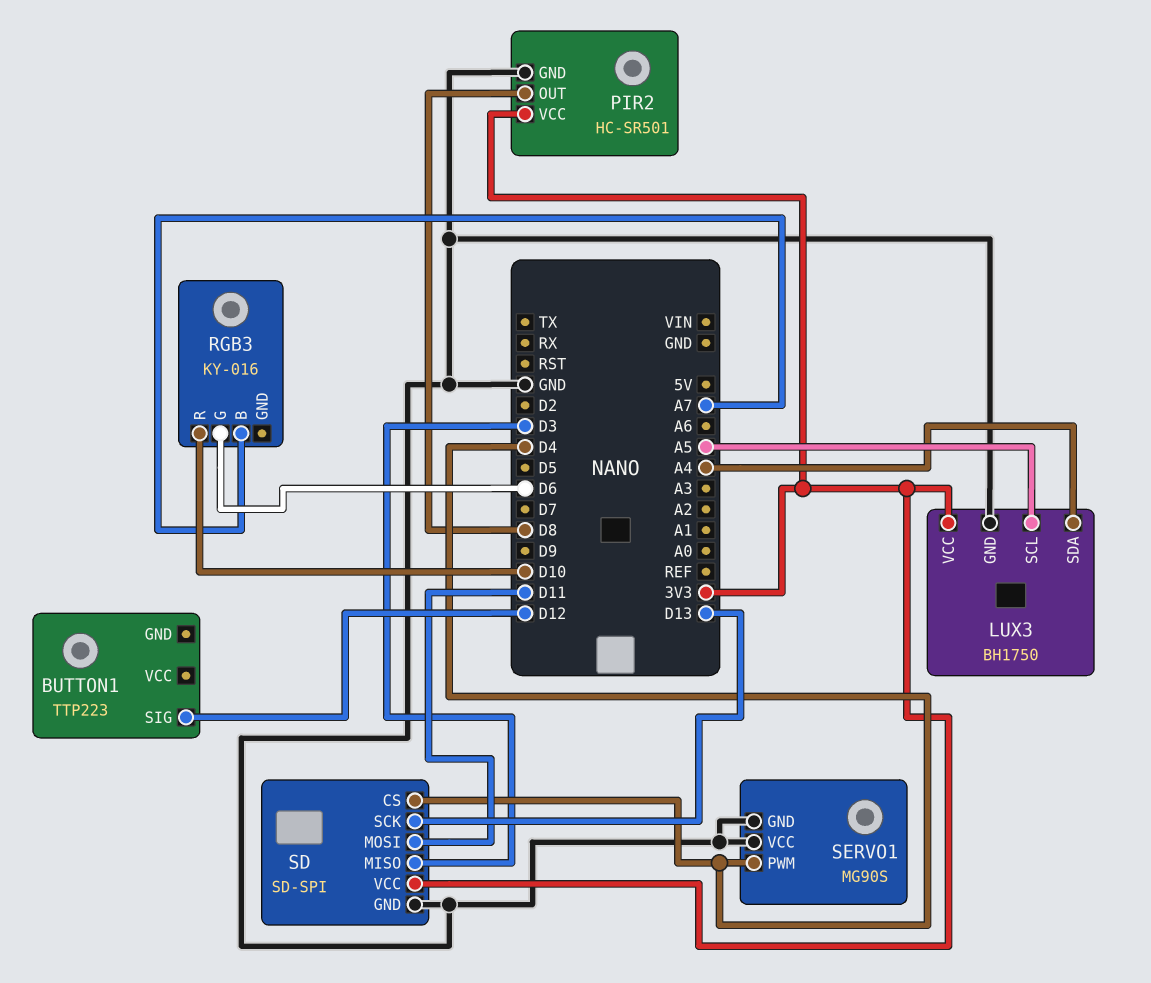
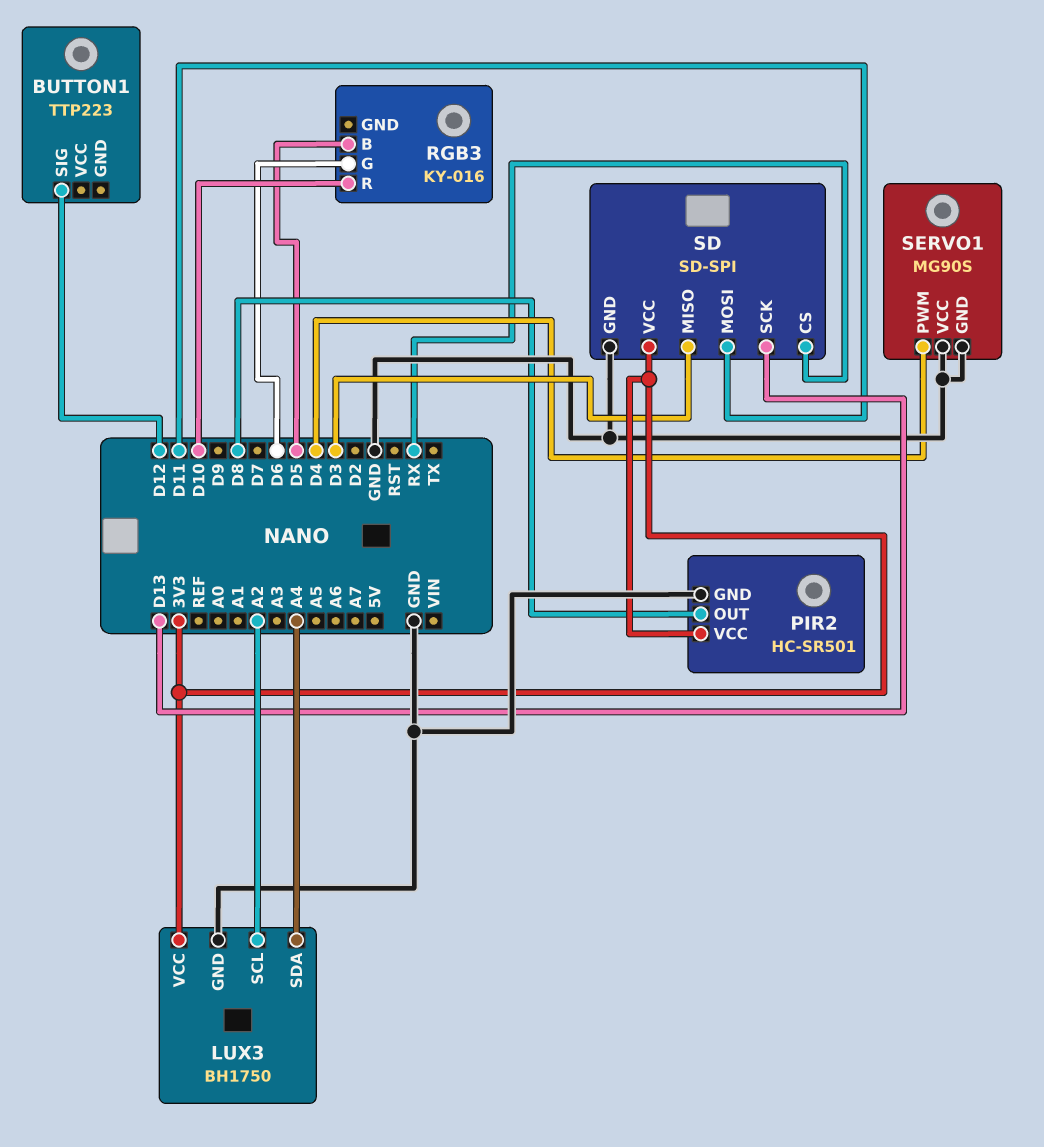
LUX3 pin SCL: A5 -> A2
RGB3 pin B: A7 -> D5
SD pin CS: D4 -> RX

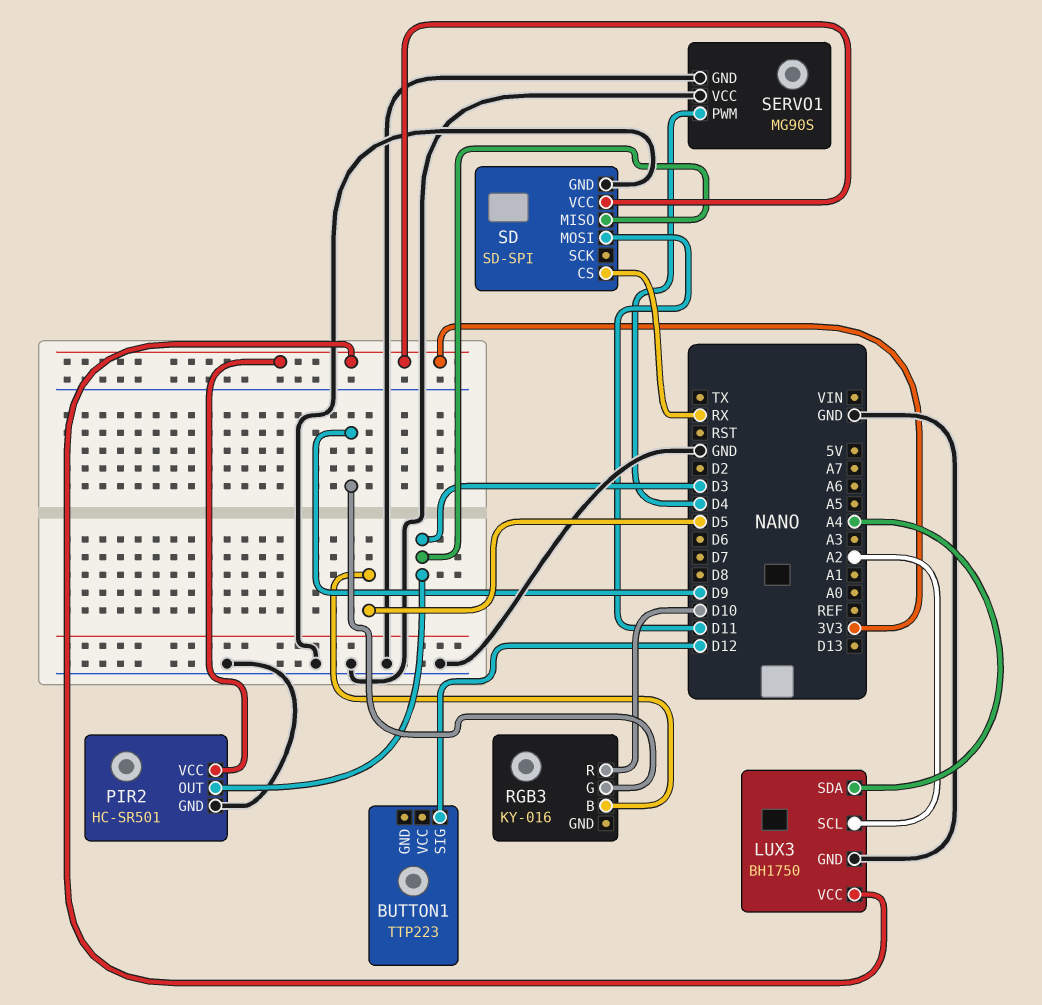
PIR2 pin OUT: D8 -> D3
RGB3 pin G: D6 -> D9
SD pin SCK: D13 -> none

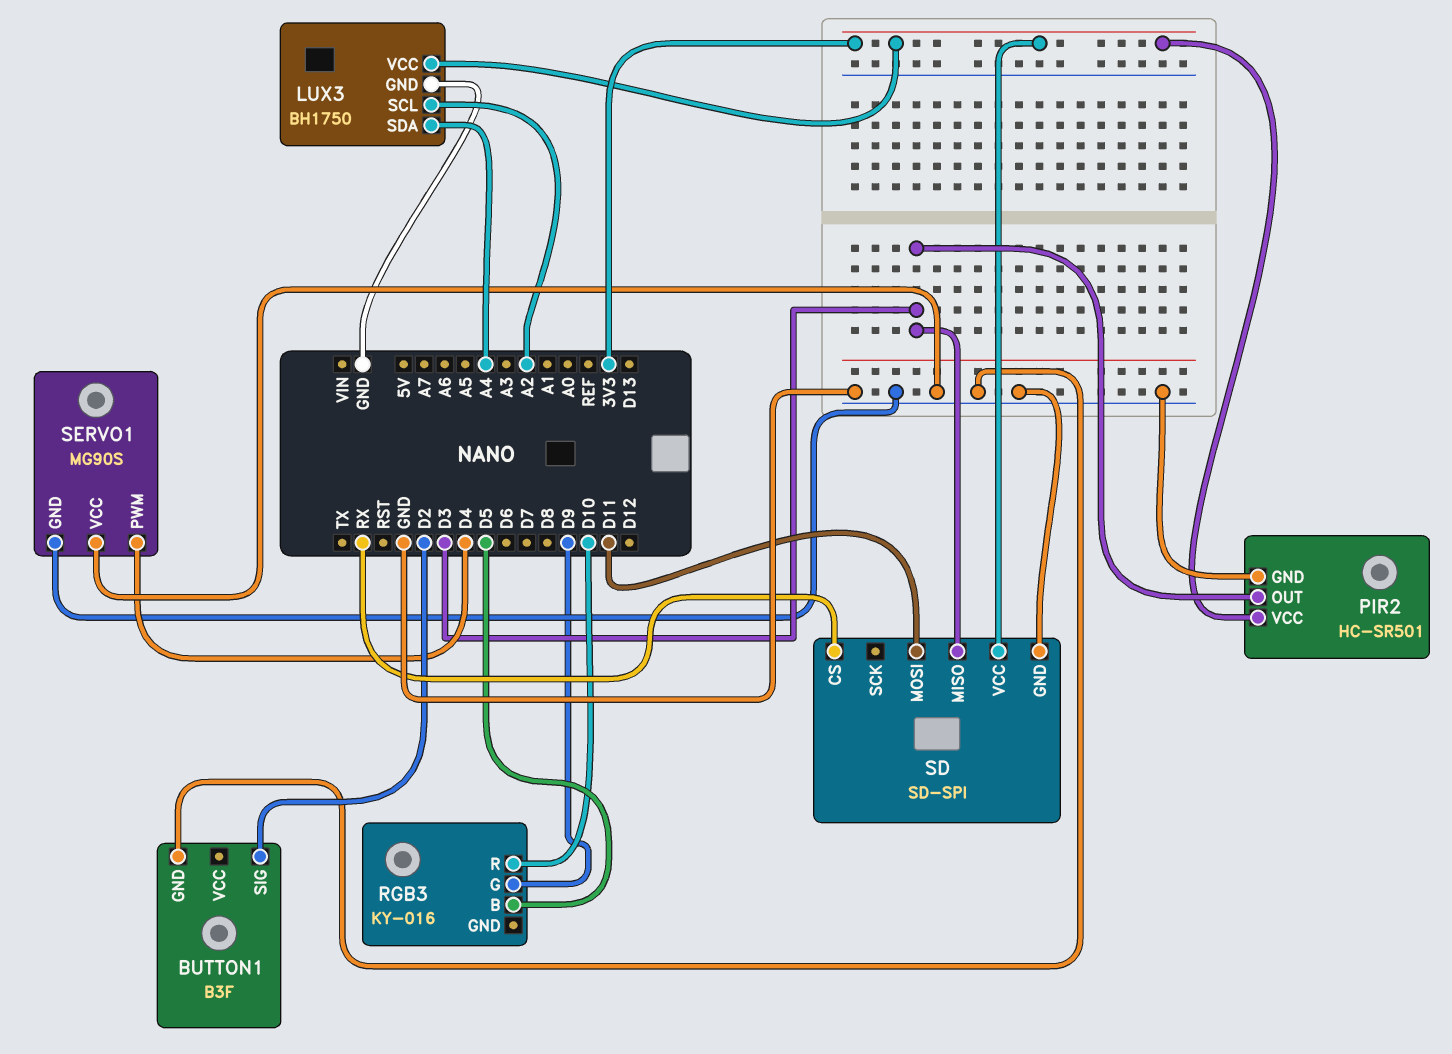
BUTTON1: TTP223 -> B3F
BUTTON1 pin GND: none -> GND
BUTTON1 pin SIG: D12 -> D2

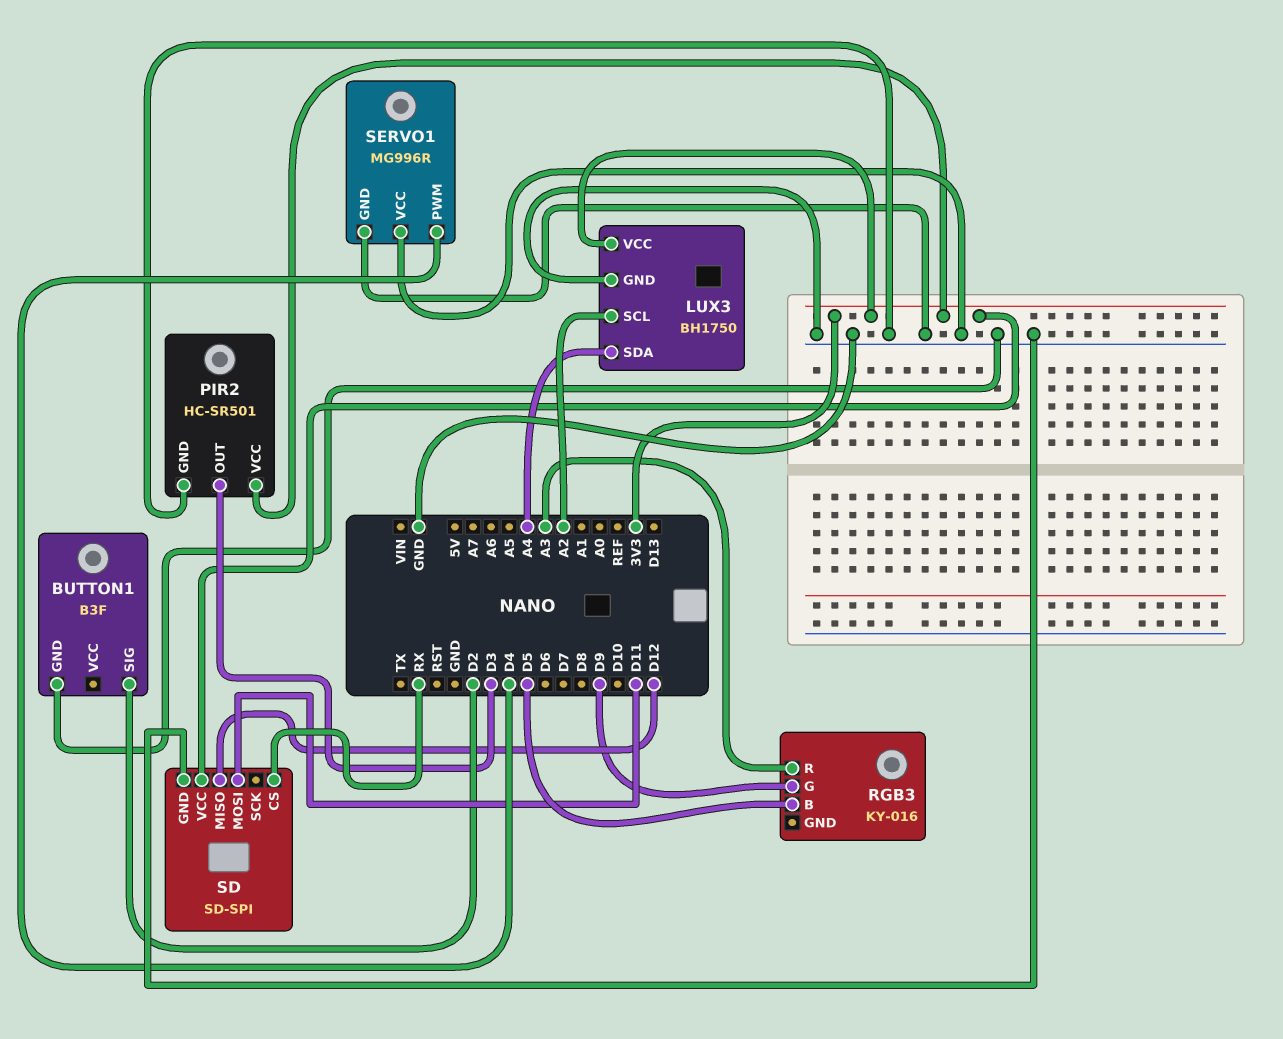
RGB3 pin R: D10 -> A3
SD pin MISO: D3 -> D12
SERVO1: MG90S -> MG996R

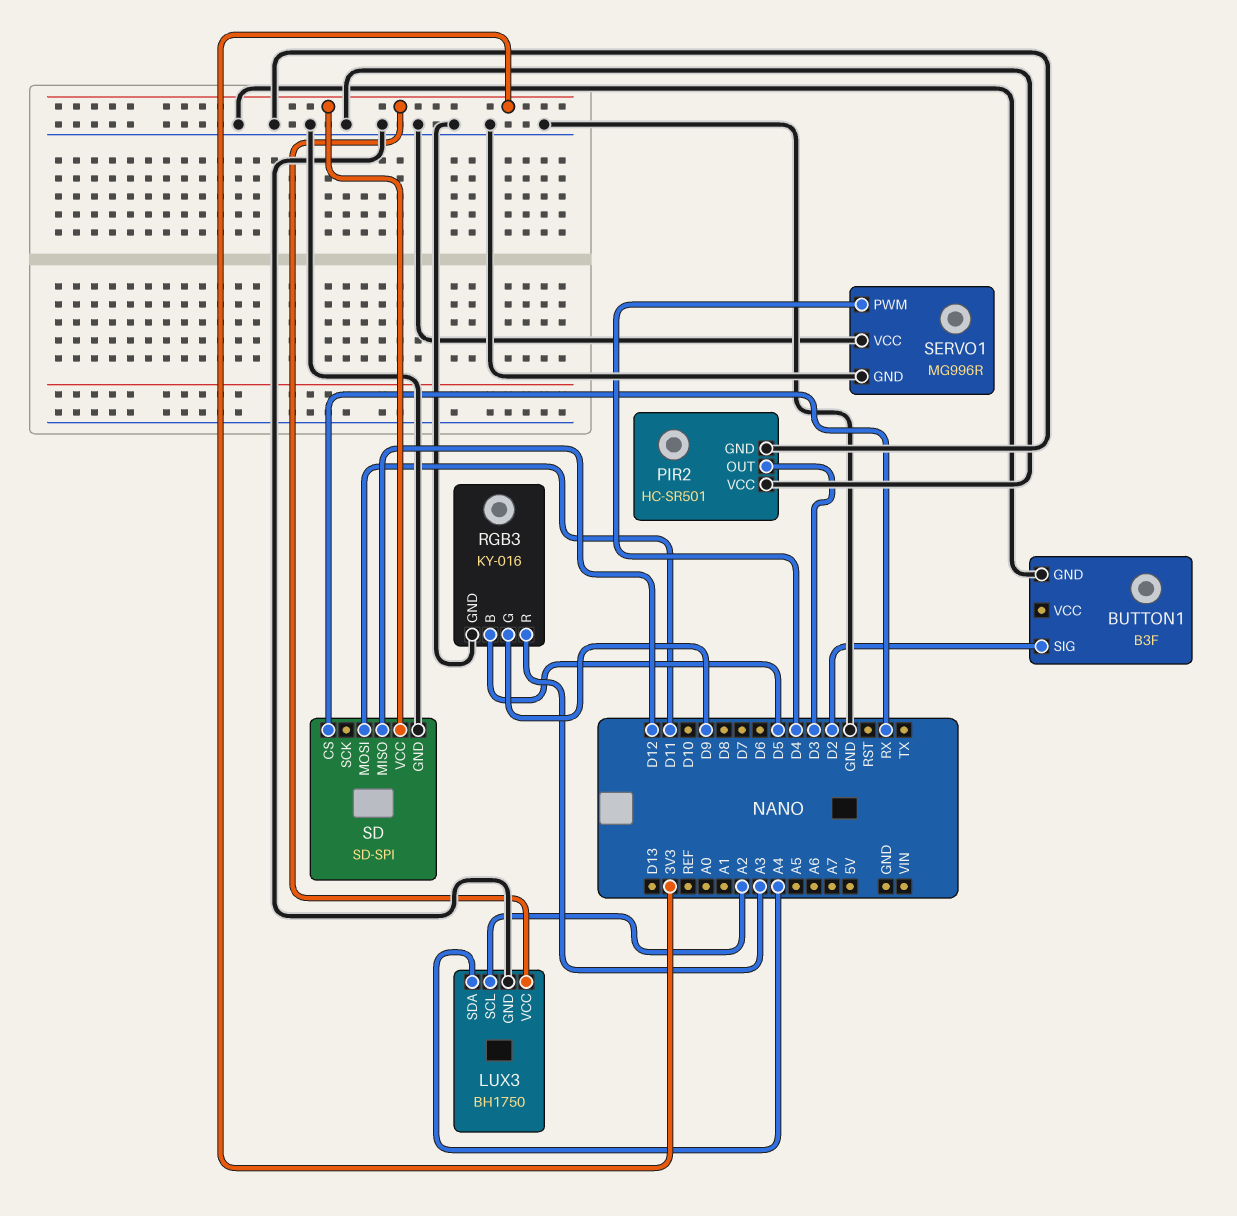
PIR2 pin VCC: 3V3 -> GND
RGB3 pin GND: none -> GND

